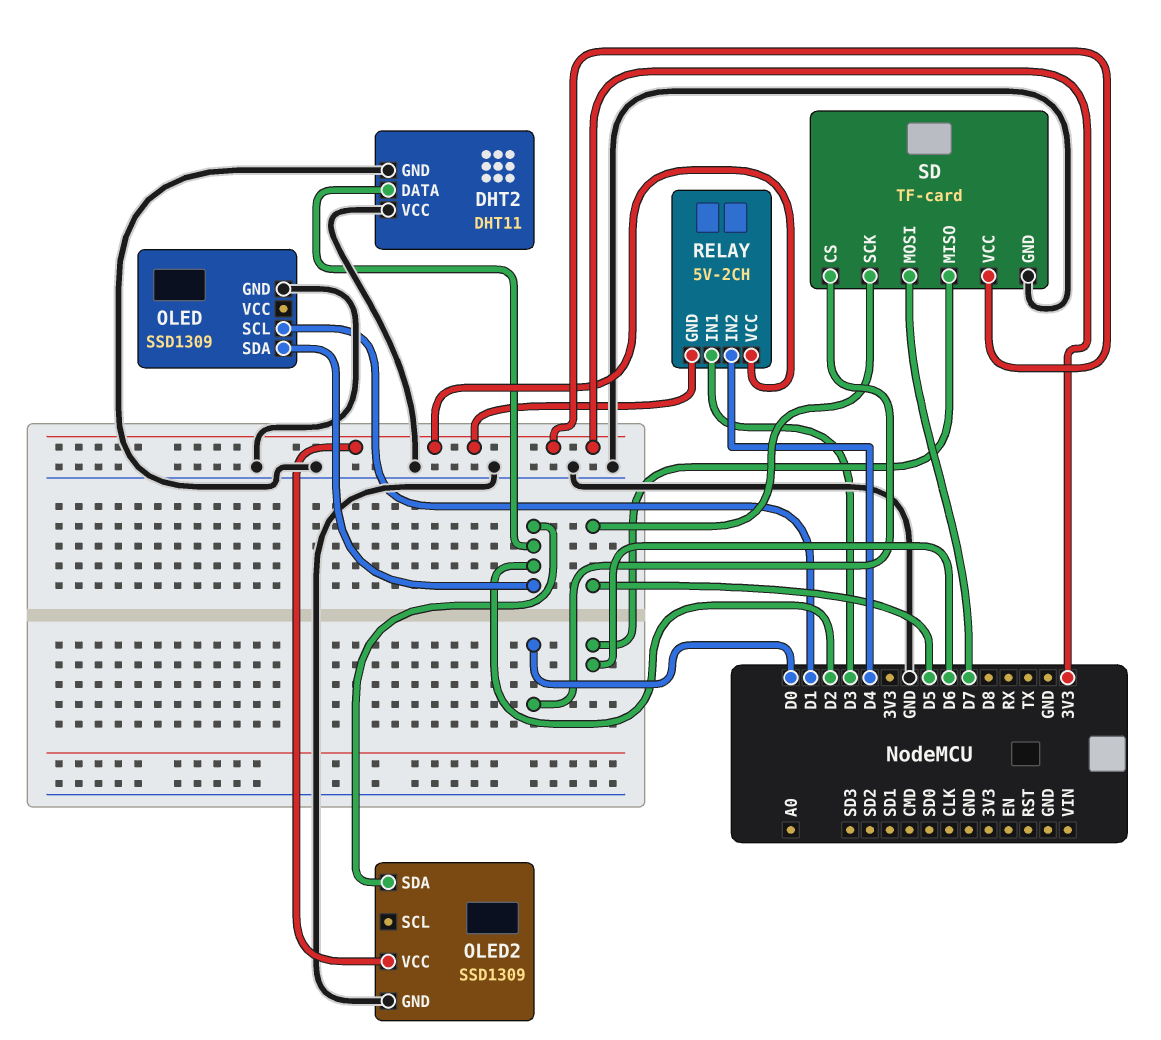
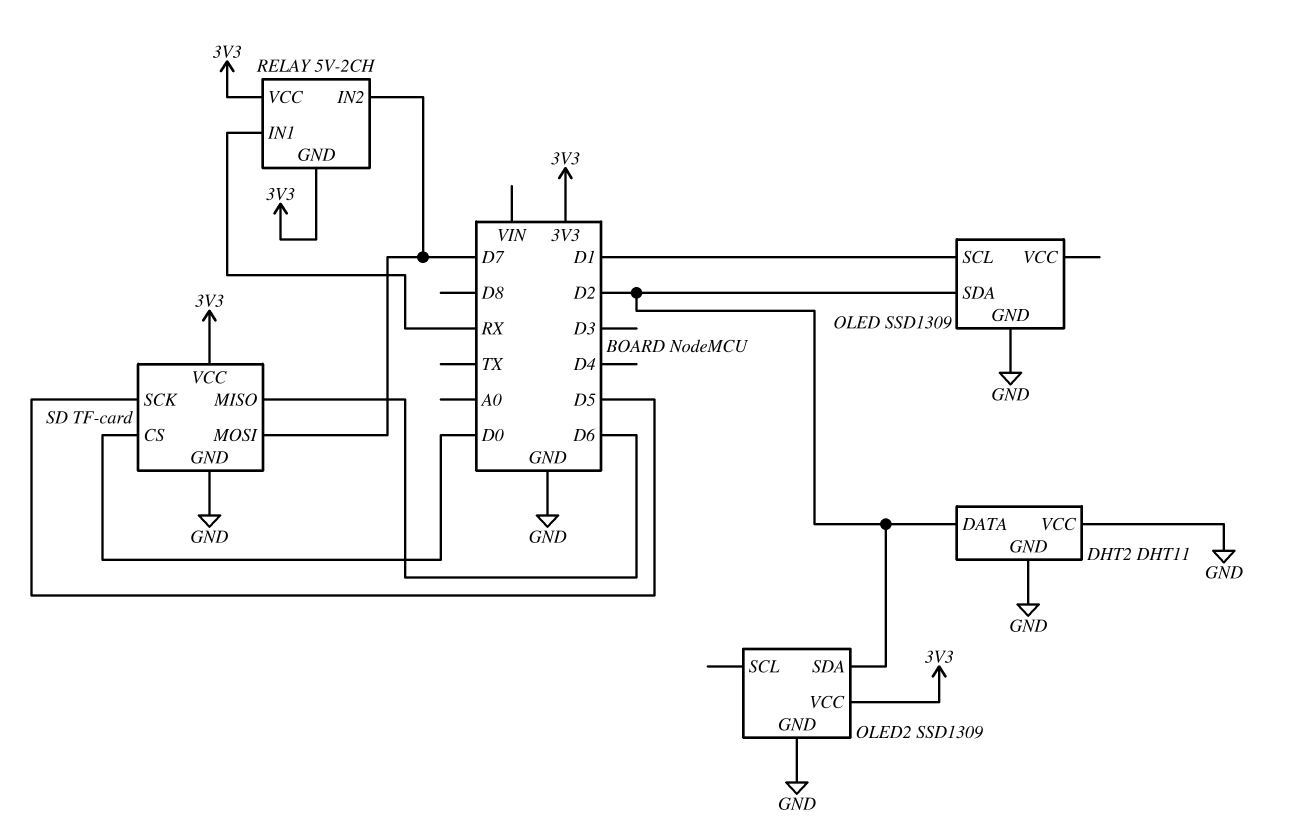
RELAY pin IN1: D3 -> RX
RELAY pin IN2: D4 -> D7

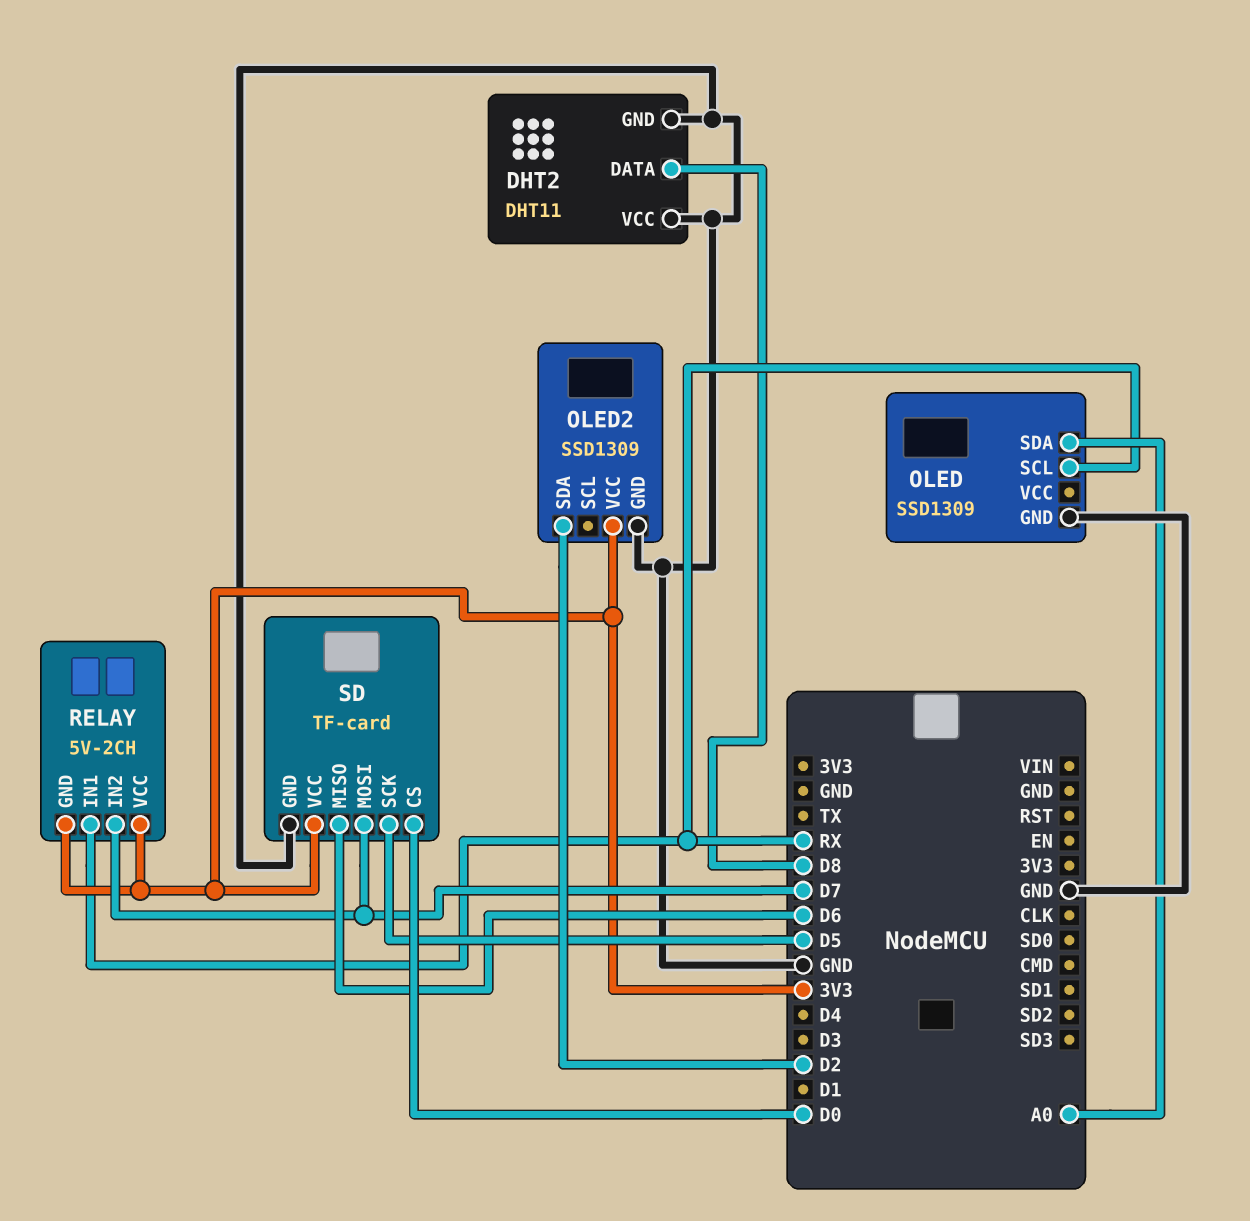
DHT2 pin DATA: D2 -> D8
OLED pin SCL: D1 -> RX
OLED pin SDA: D2 -> A0

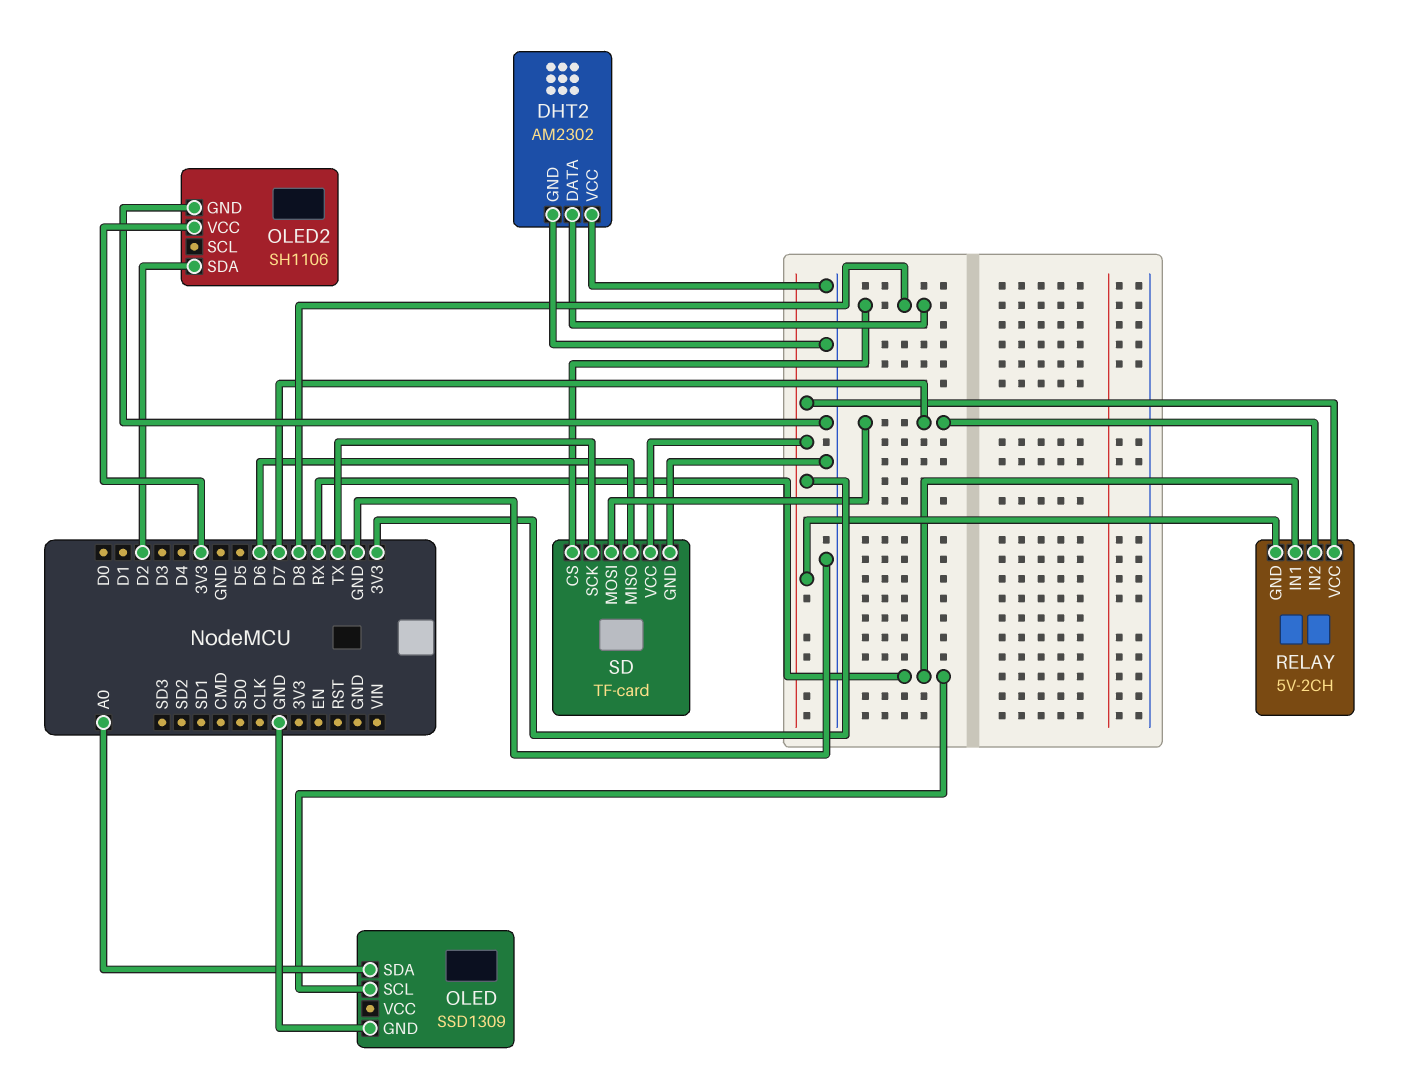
DHT2: DHT11 -> AM2302
OLED2: SSD1309 -> SH1106
SD pin CS: D0 -> D8
SD pin SCK: D5 -> TX

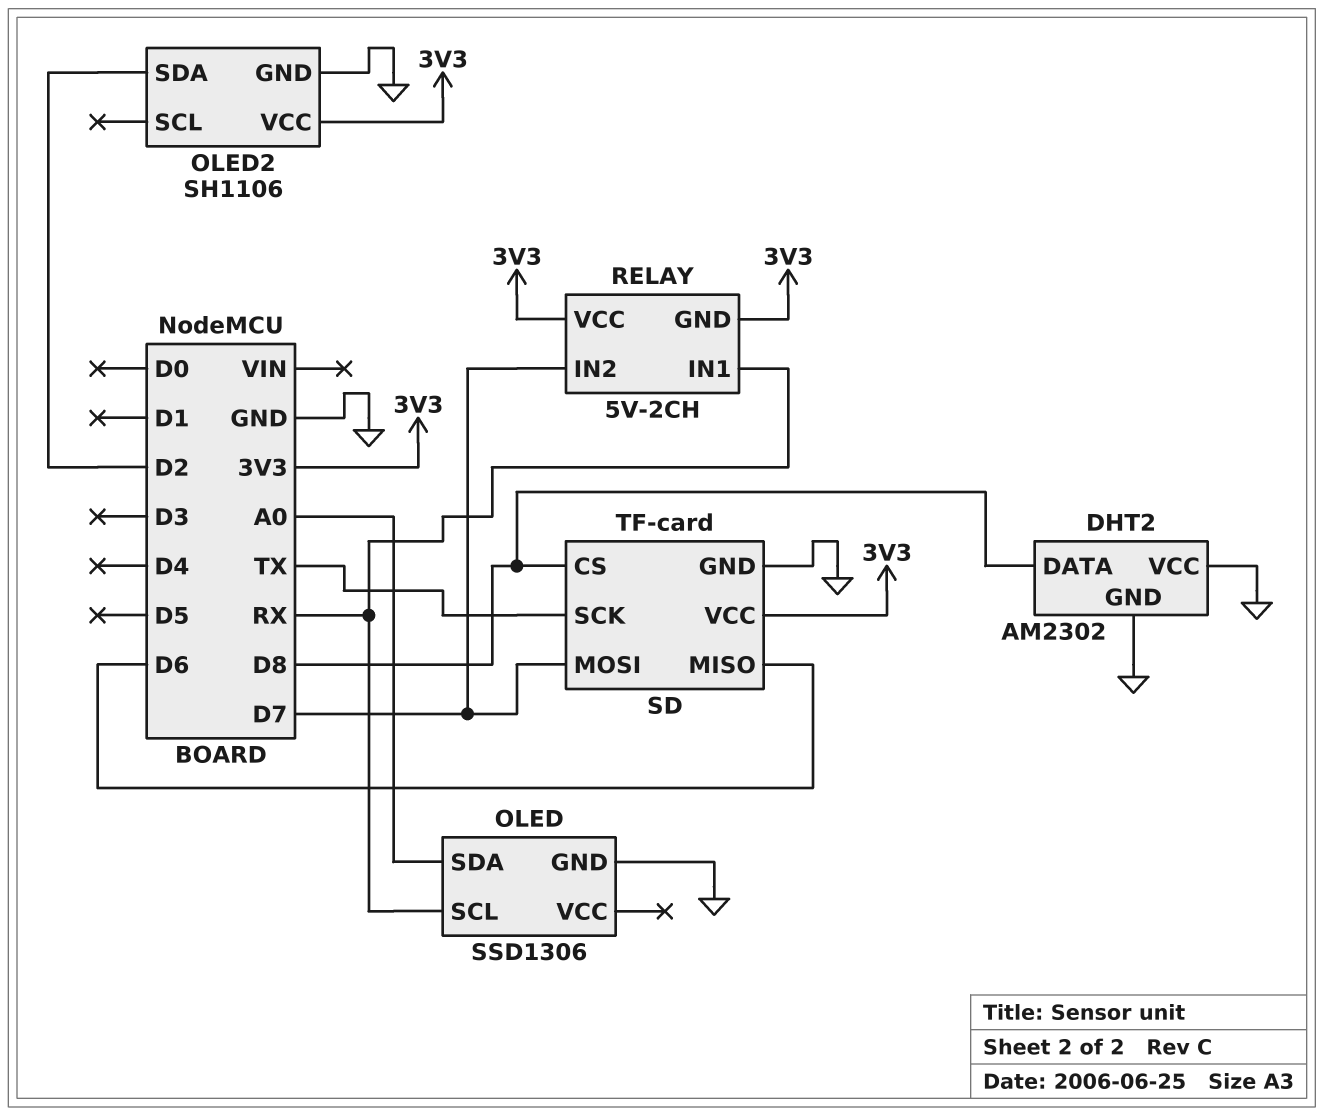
OLED: SSD1309 -> SSD1306

